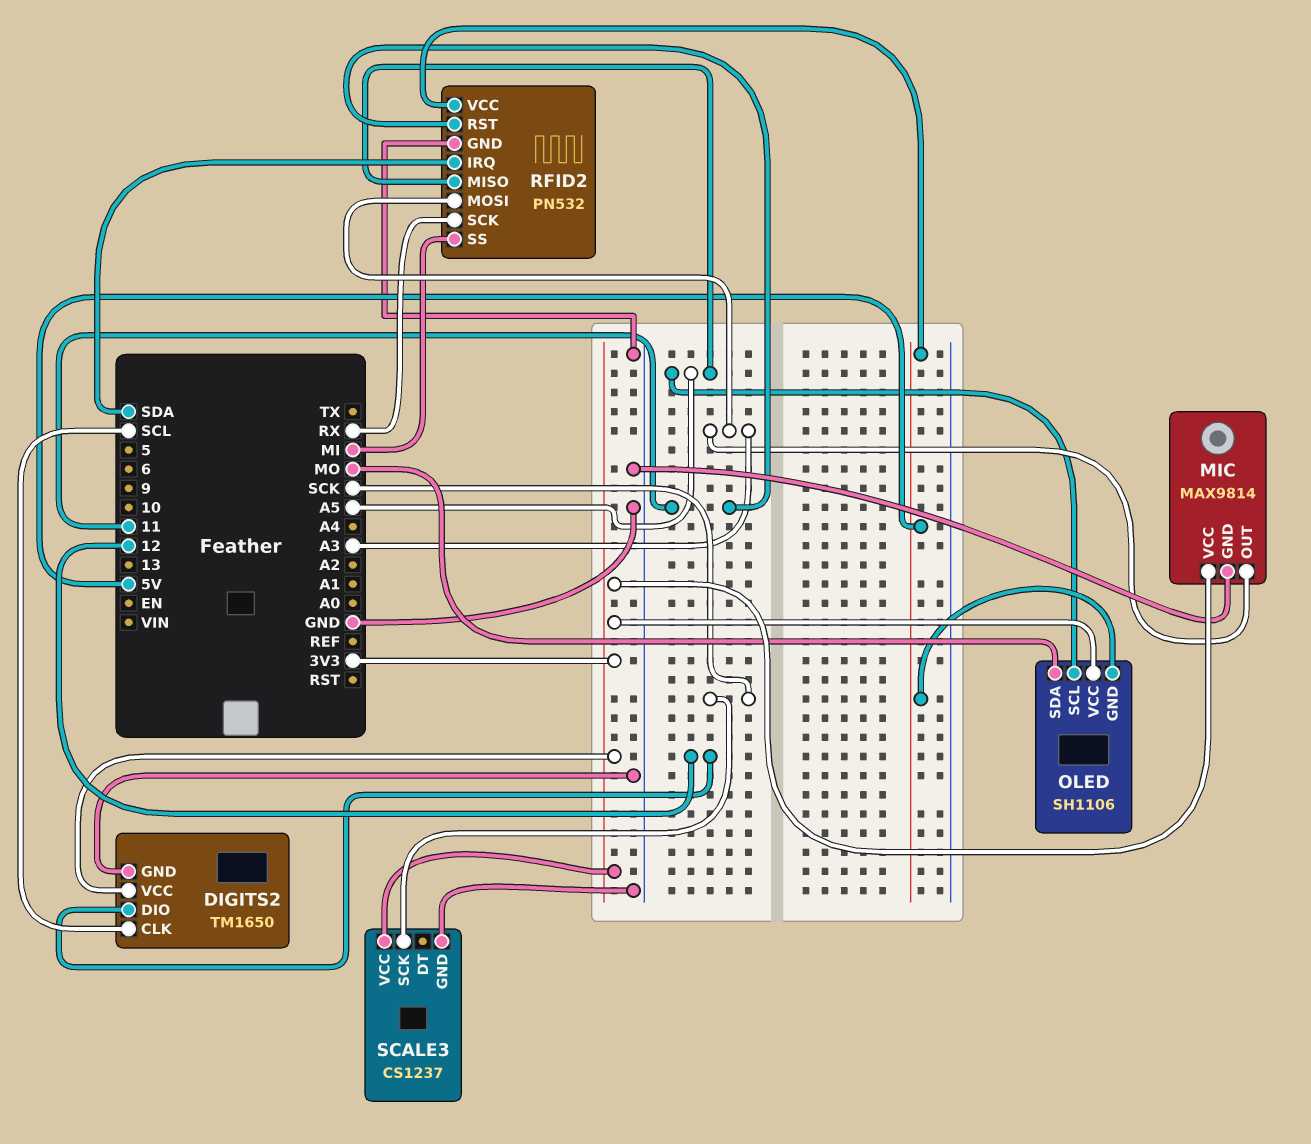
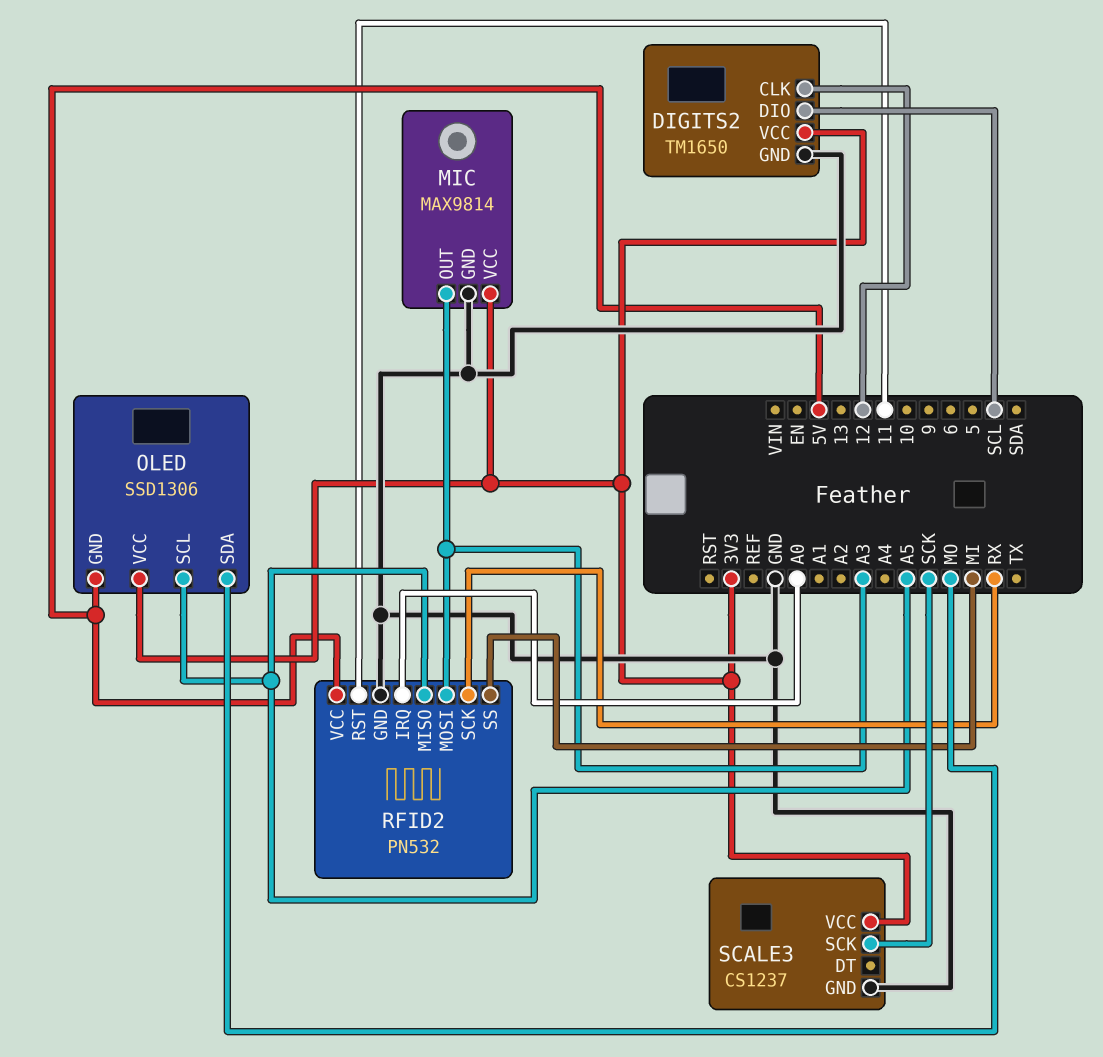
DIGITS2 pin CLK: SCL -> 12
DIGITS2 pin DIO: 12 -> SCL
OLED: SH1106 -> SSD1306
RFID2 pin IRQ: SDA -> A0

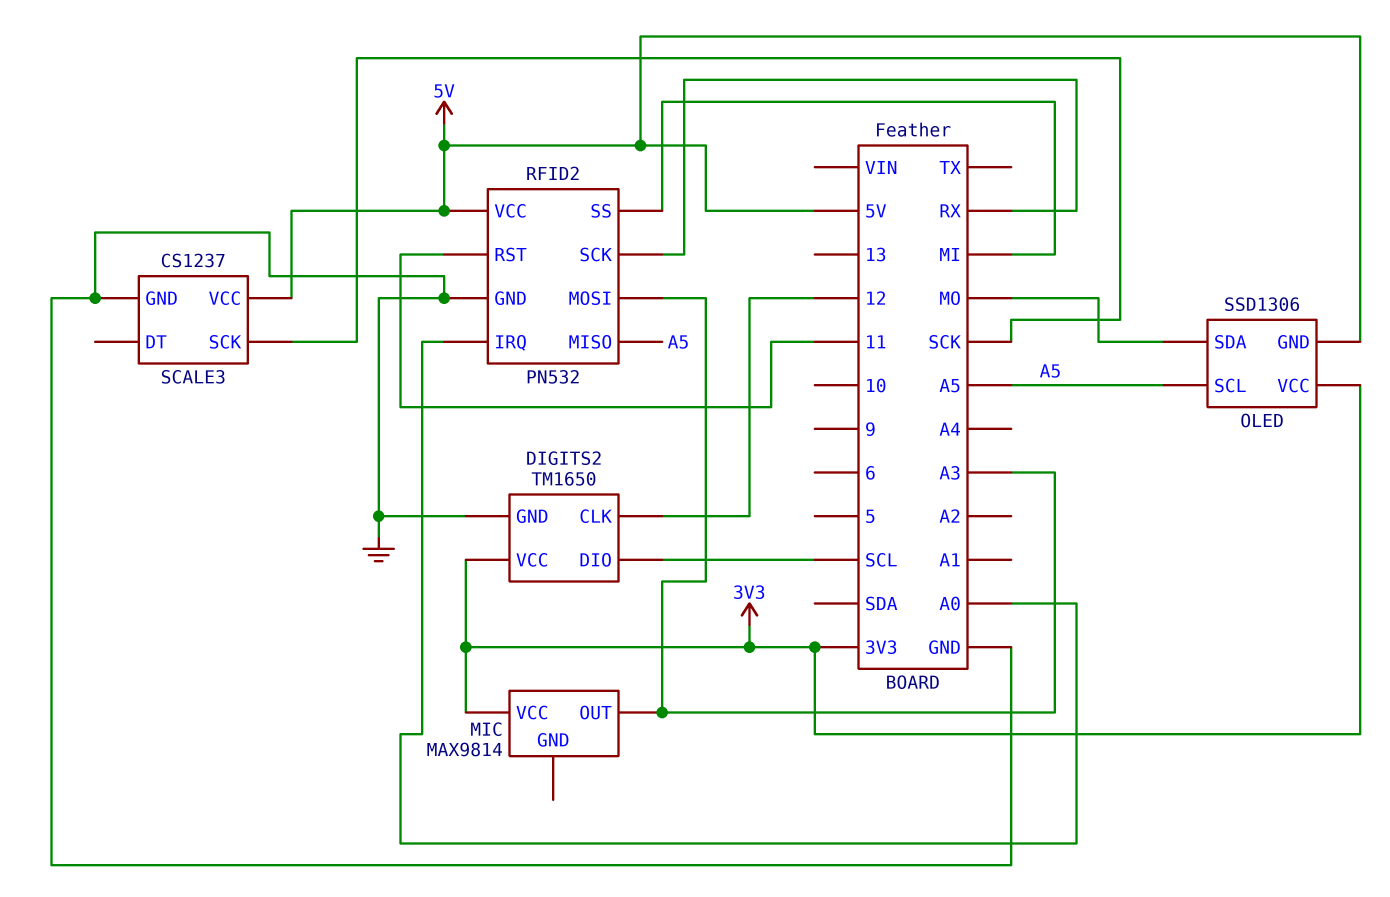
MIC pin GND: GND -> none
SCALE3 pin VCC: 3V3 -> 5V

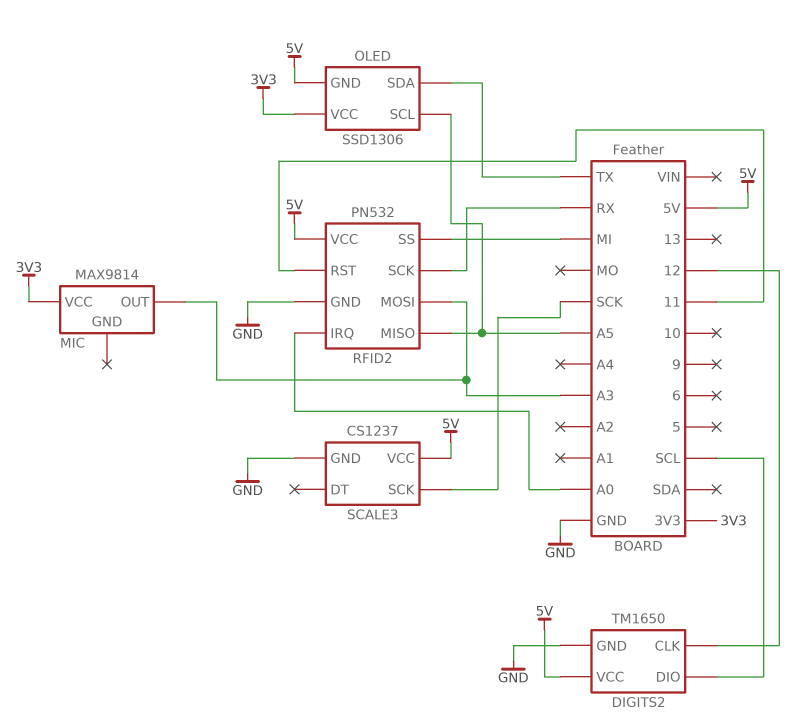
DIGITS2 pin VCC: 3V3 -> 5V
OLED pin SDA: MO -> TX

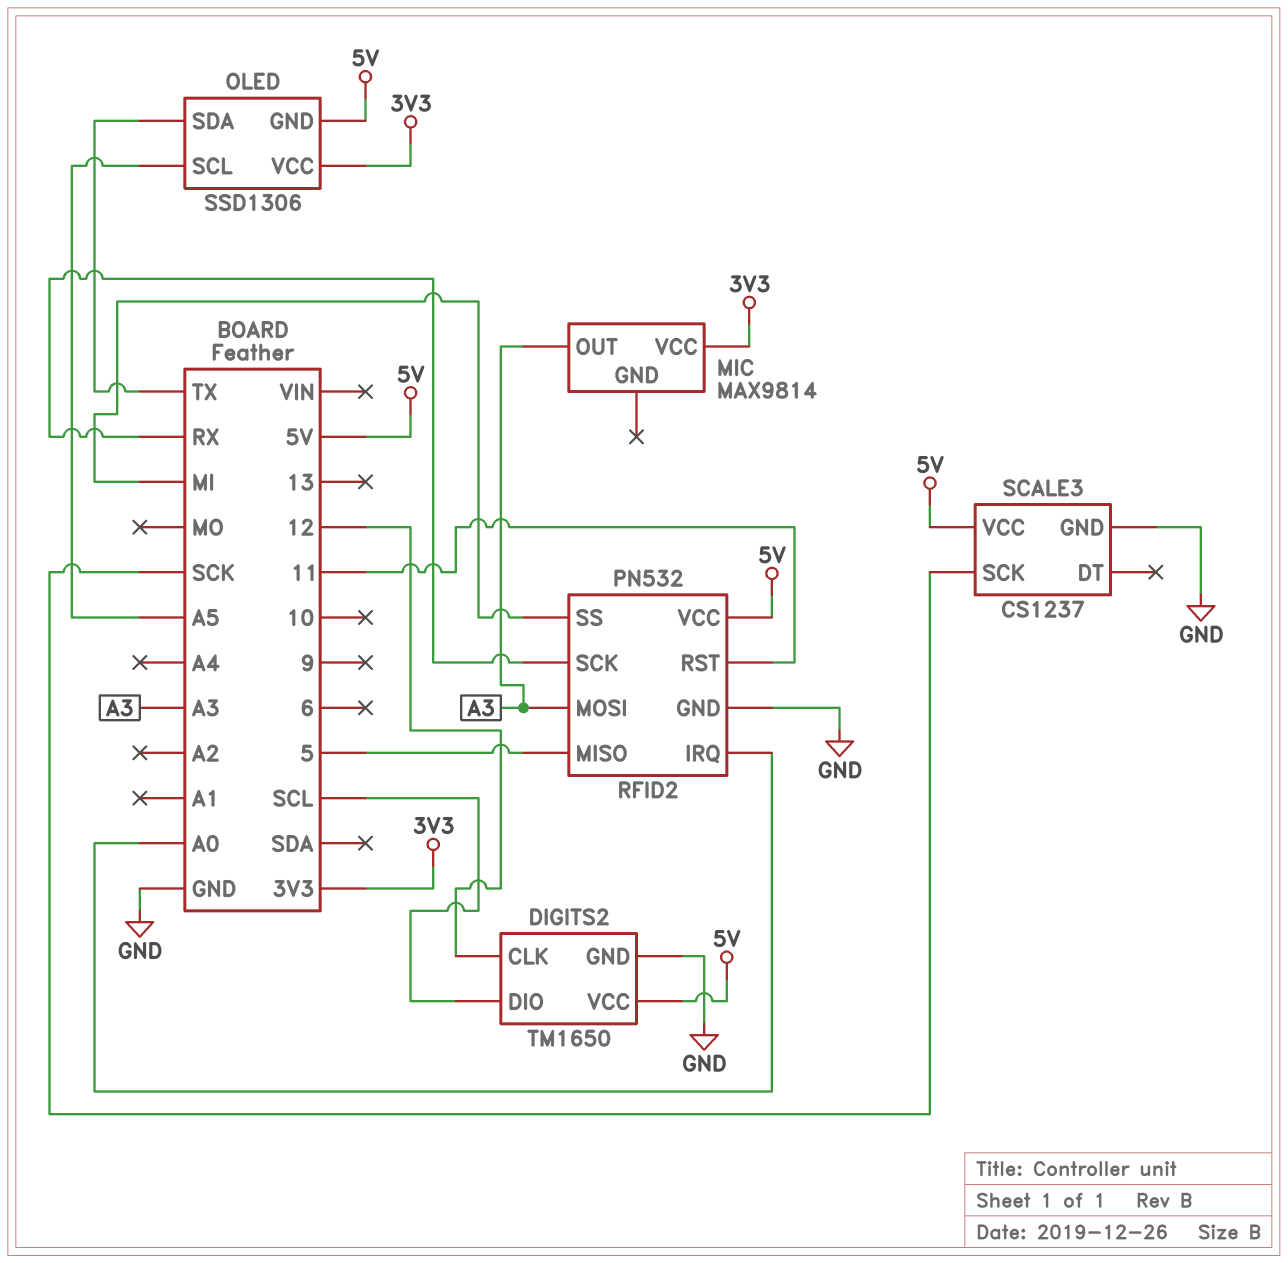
RFID2 pin MISO: A5 -> 5

